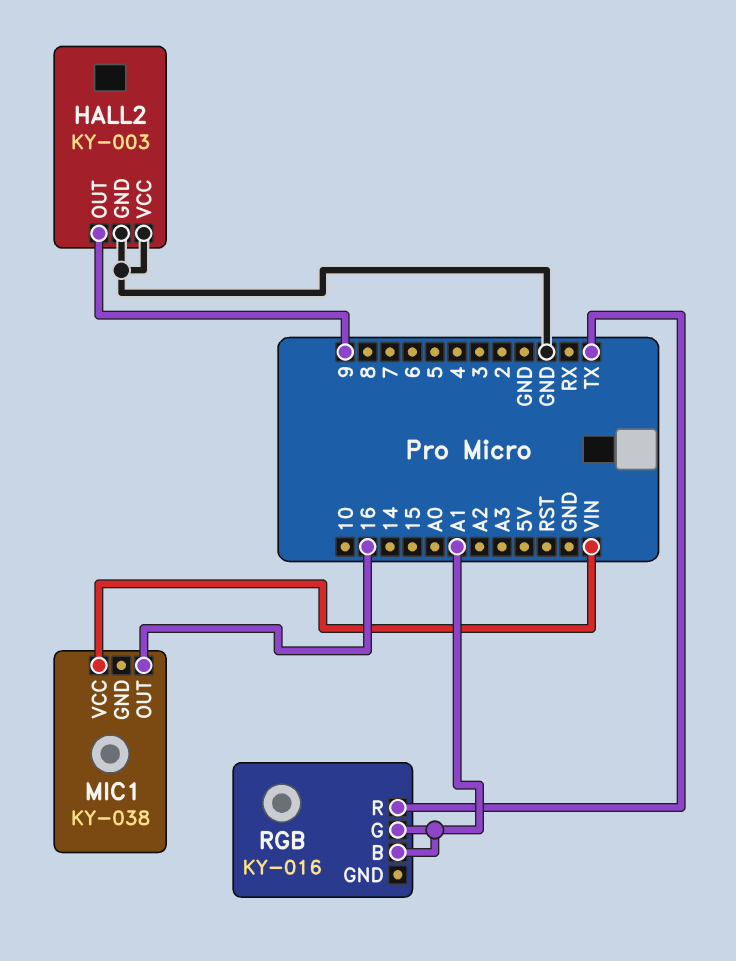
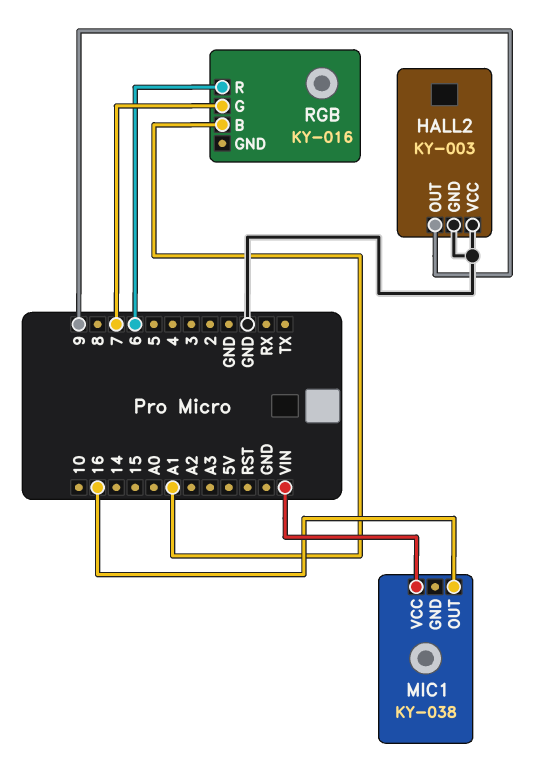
RGB pin G: A1 -> 7
RGB pin R: TX -> 6

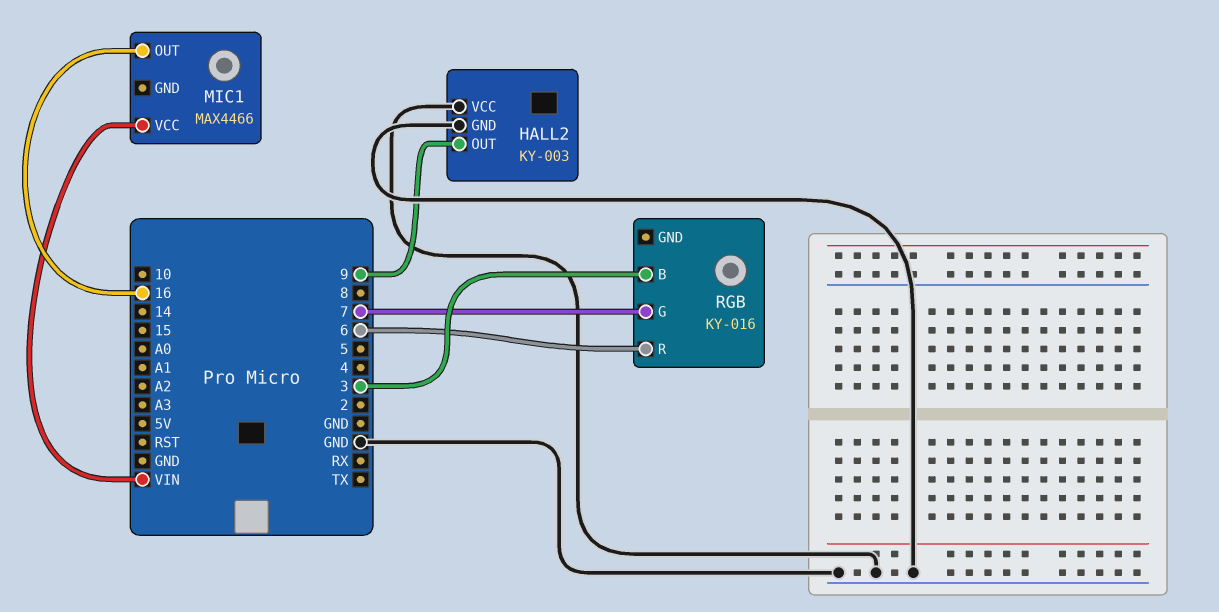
MIC1: KY-038 -> MAX4466
RGB pin B: A1 -> 3

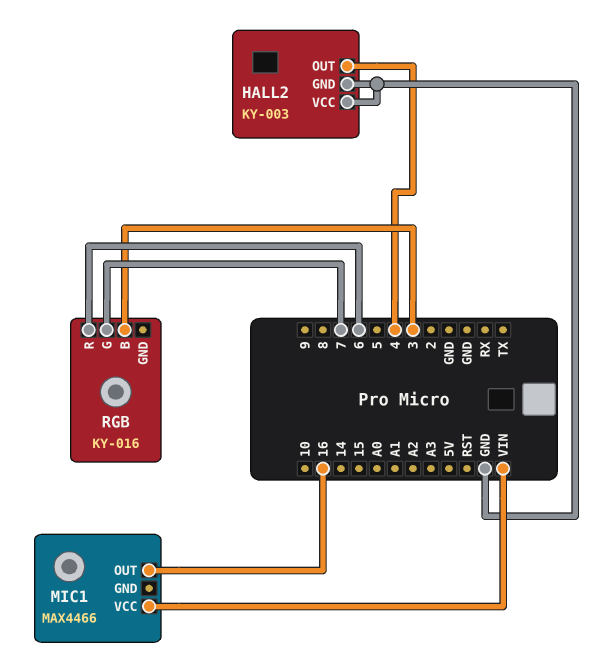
HALL2 pin OUT: 9 -> 4

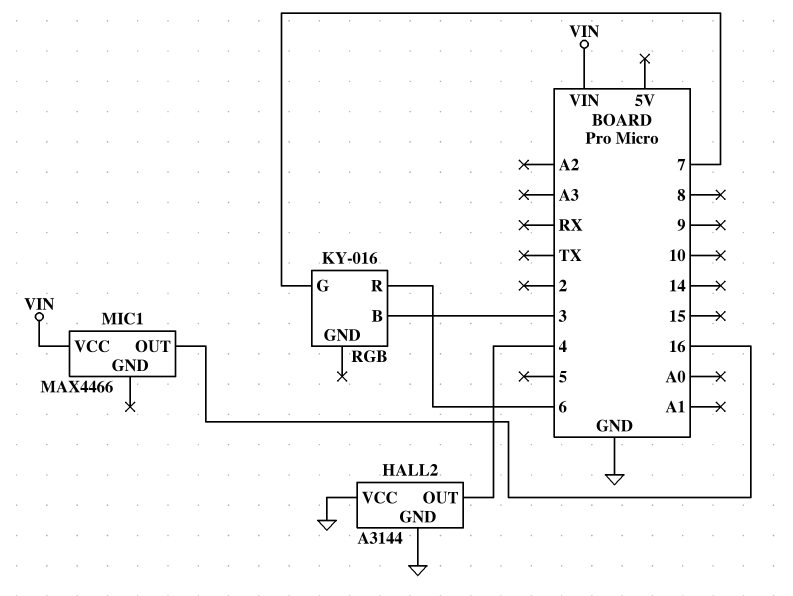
HALL2: KY-003 -> A3144

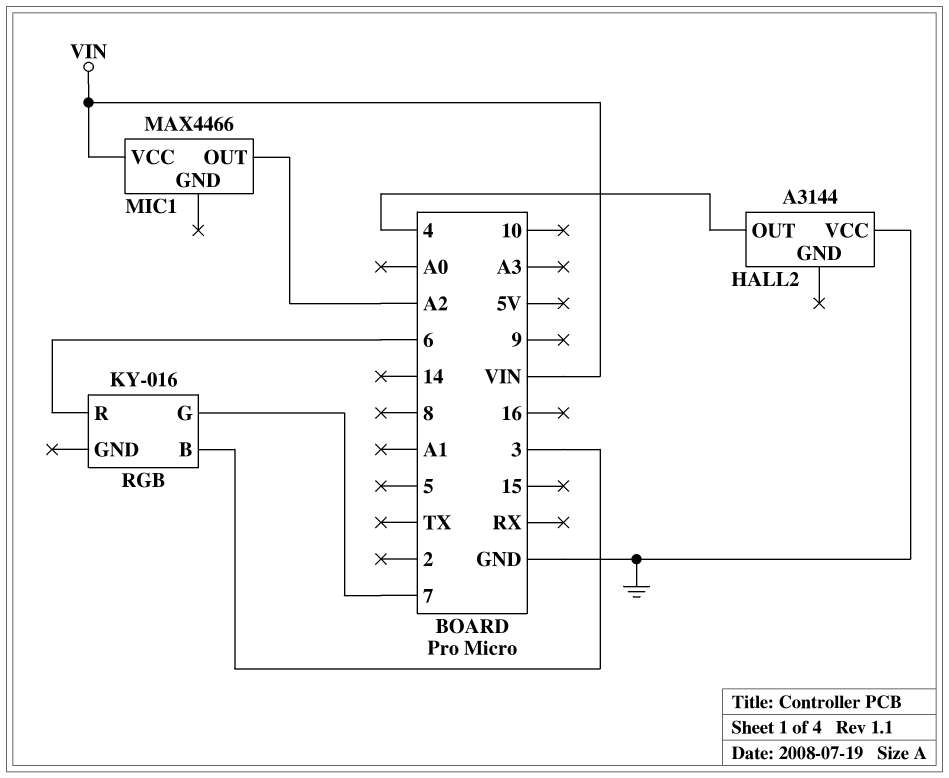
HALL2 pin GND: GND -> none
MIC1 pin OUT: 16 -> A2

